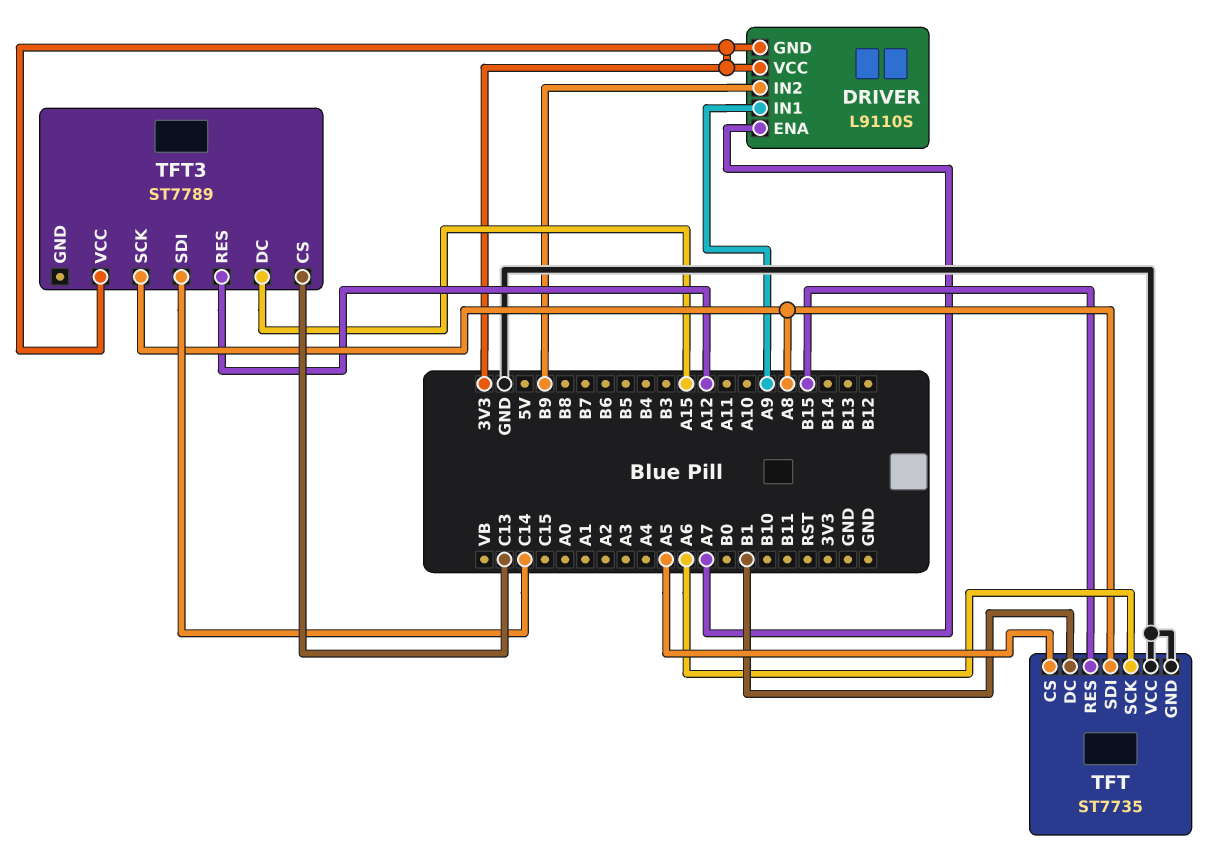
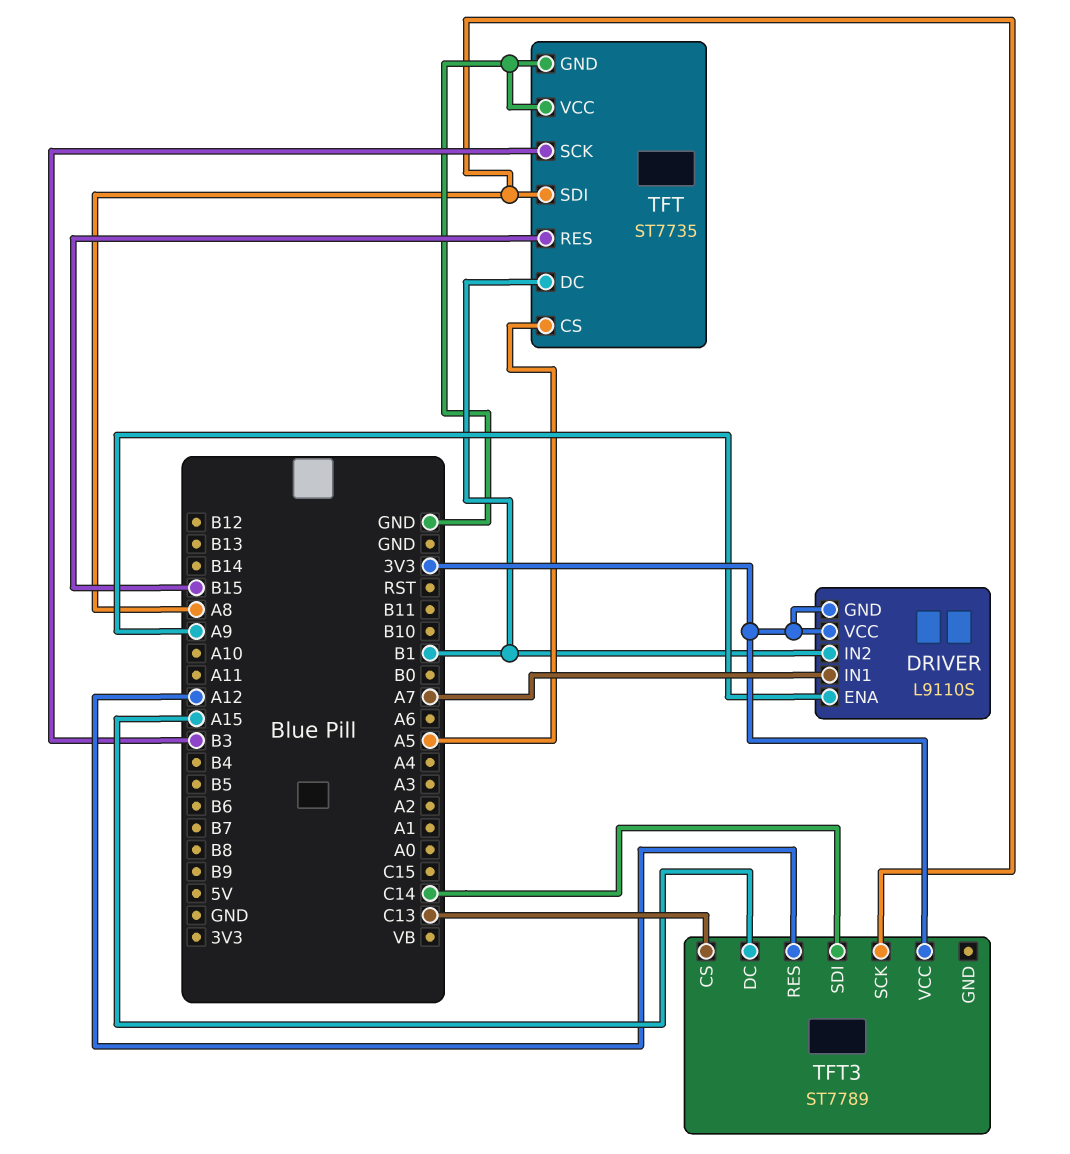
DRIVER pin ENA: A7 -> A9
DRIVER pin IN1: A9 -> A7
DRIVER pin IN2: B9 -> B1
TFT pin SCK: A6 -> B3

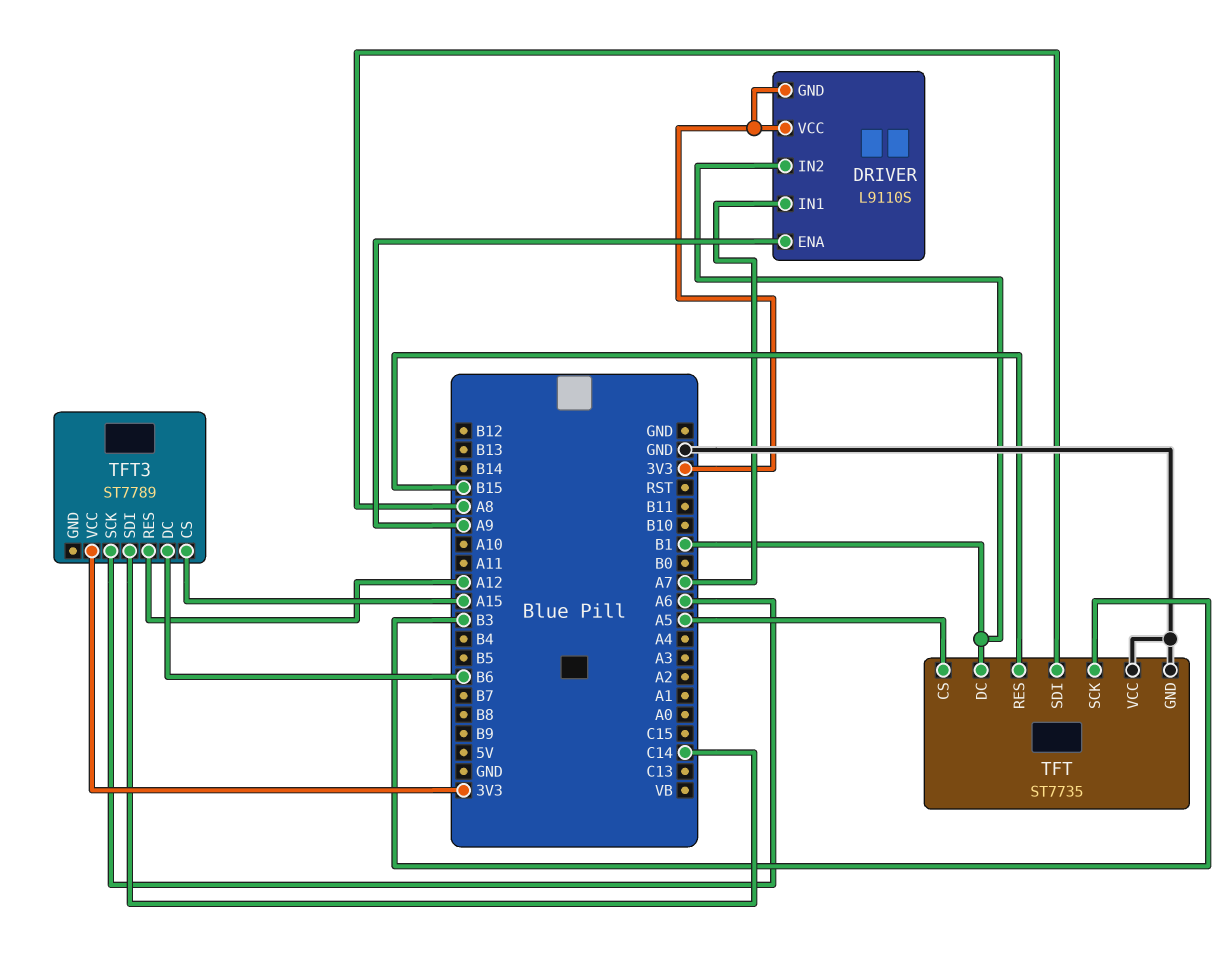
TFT3 pin CS: C13 -> A15
TFT3 pin DC: A15 -> B6
TFT3 pin SCK: A8 -> A6

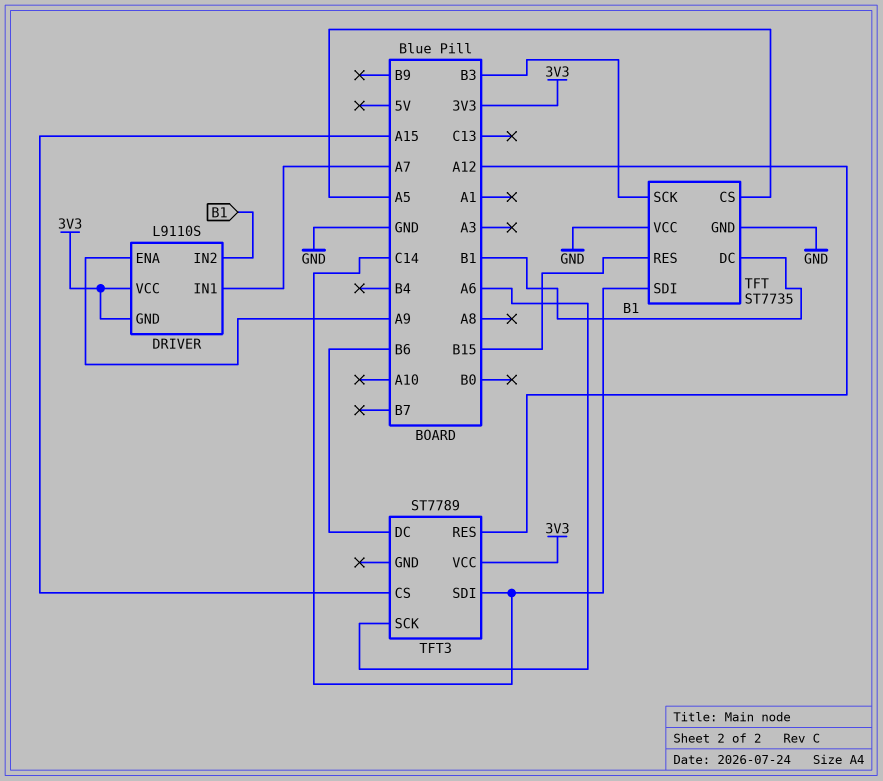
TFT pin SDI: A8 -> C14

